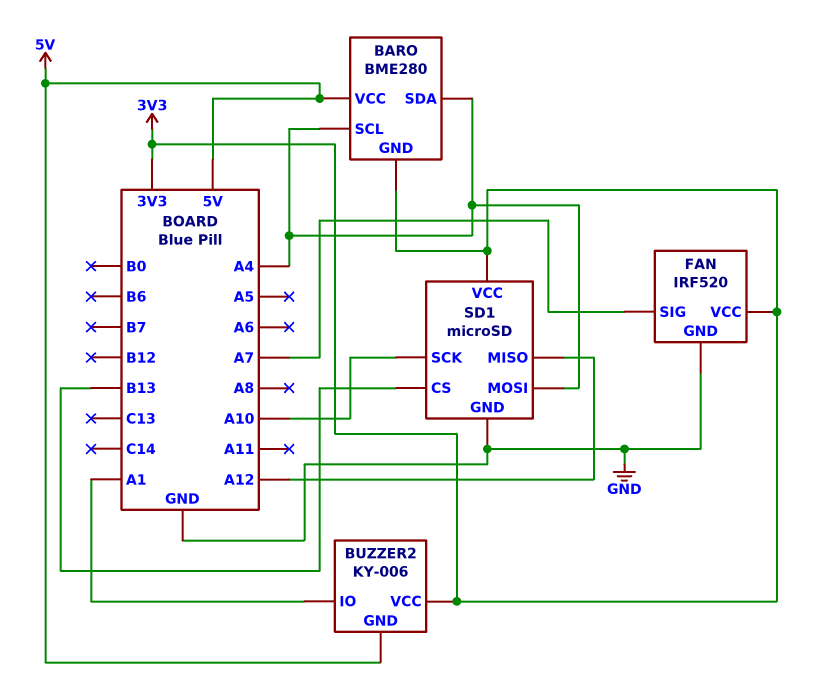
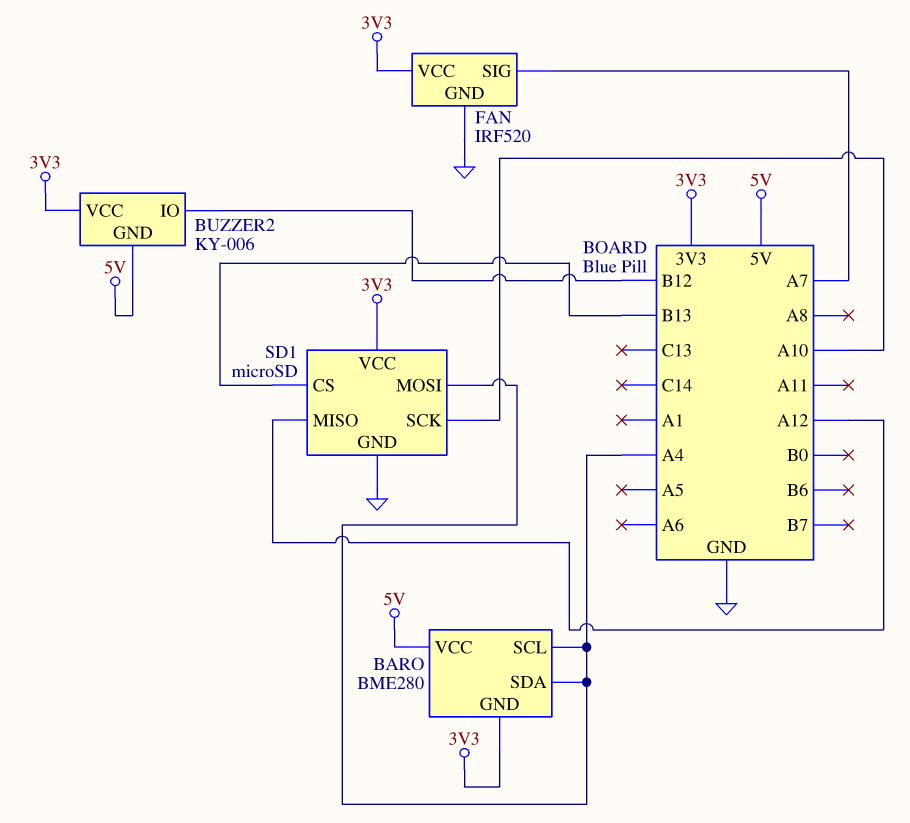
BUZZER2 pin IO: A1 -> B12

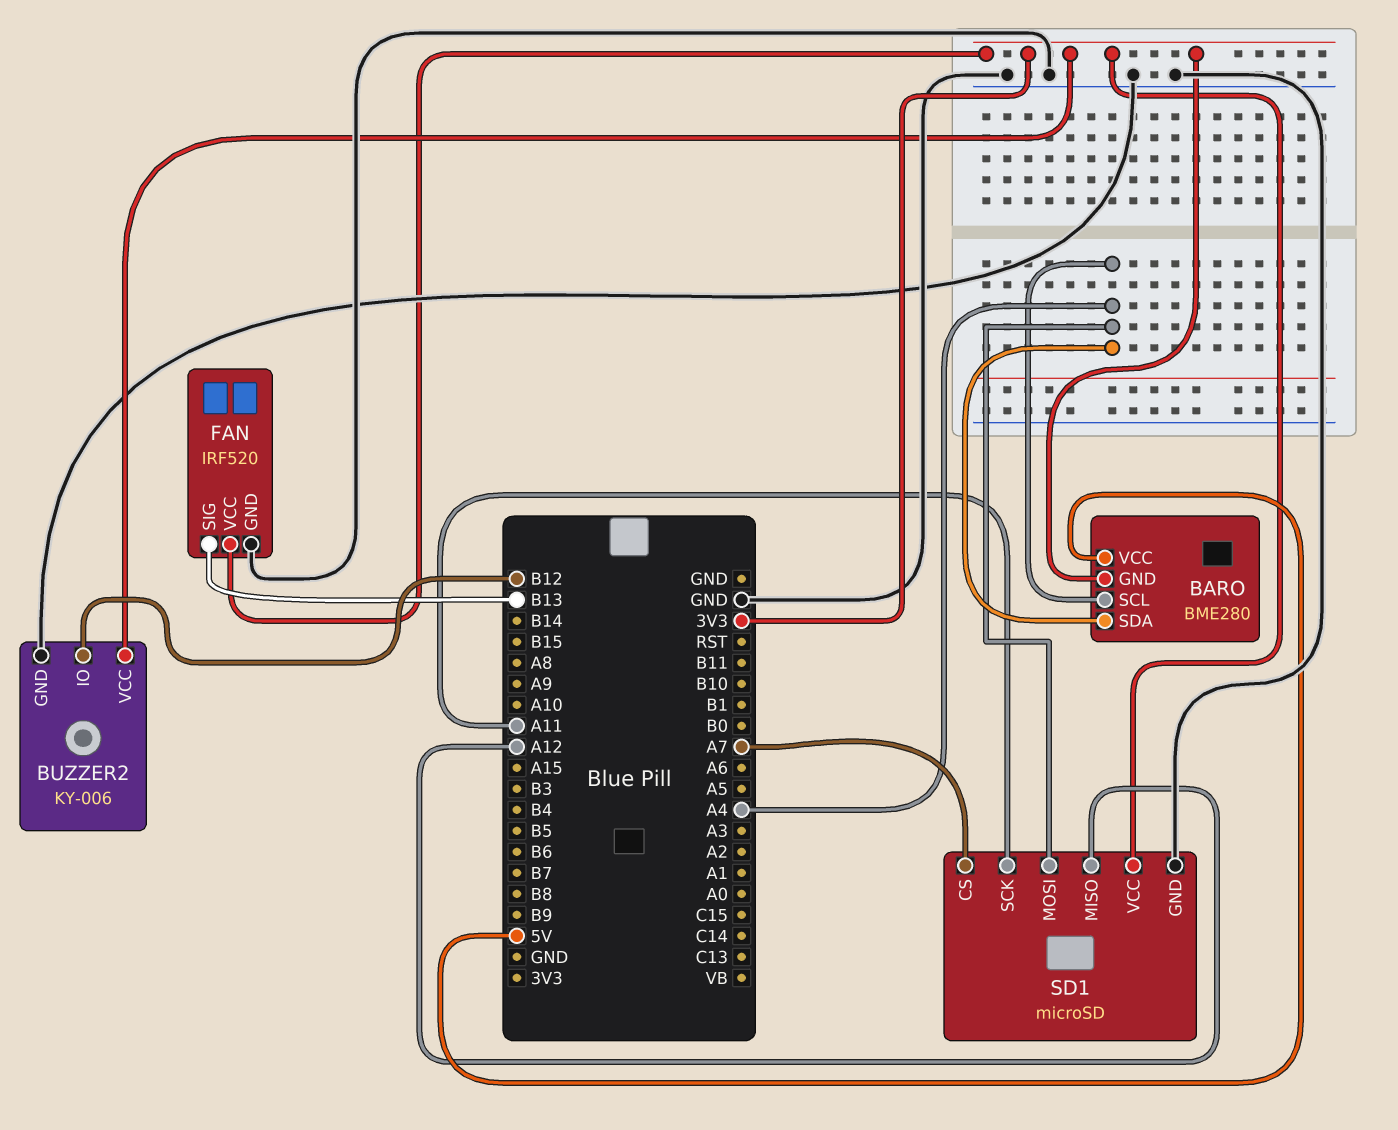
BUZZER2 pin GND: 5V -> GND
FAN pin SIG: A7 -> B13
SD1 pin CS: B13 -> A7
SD1 pin SCK: A10 -> A11

